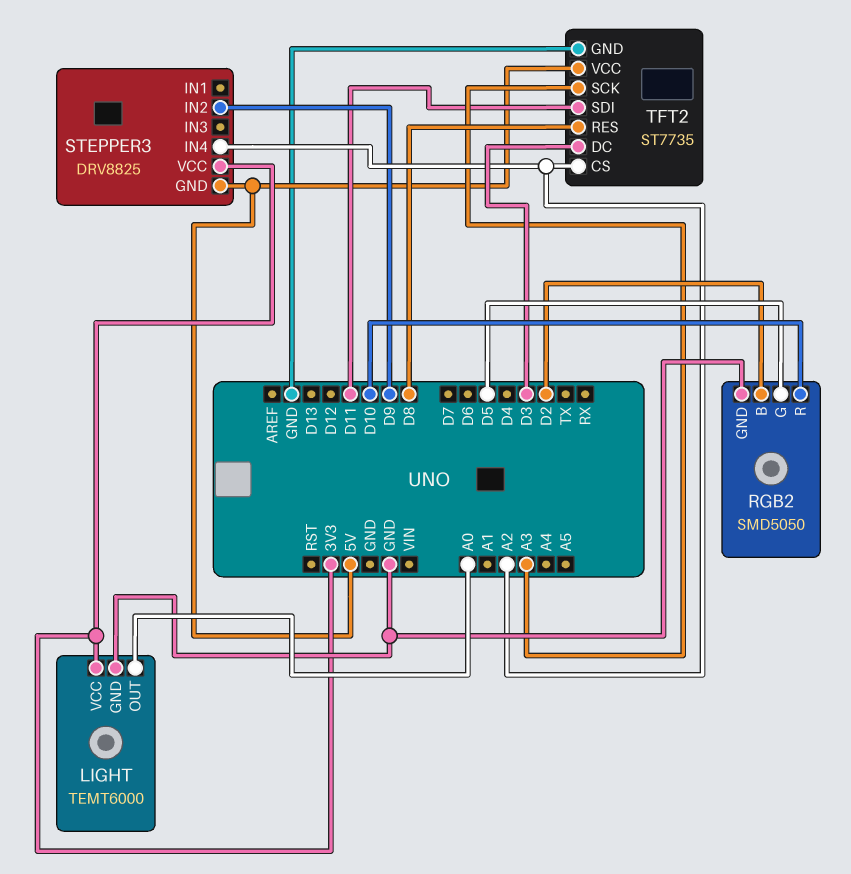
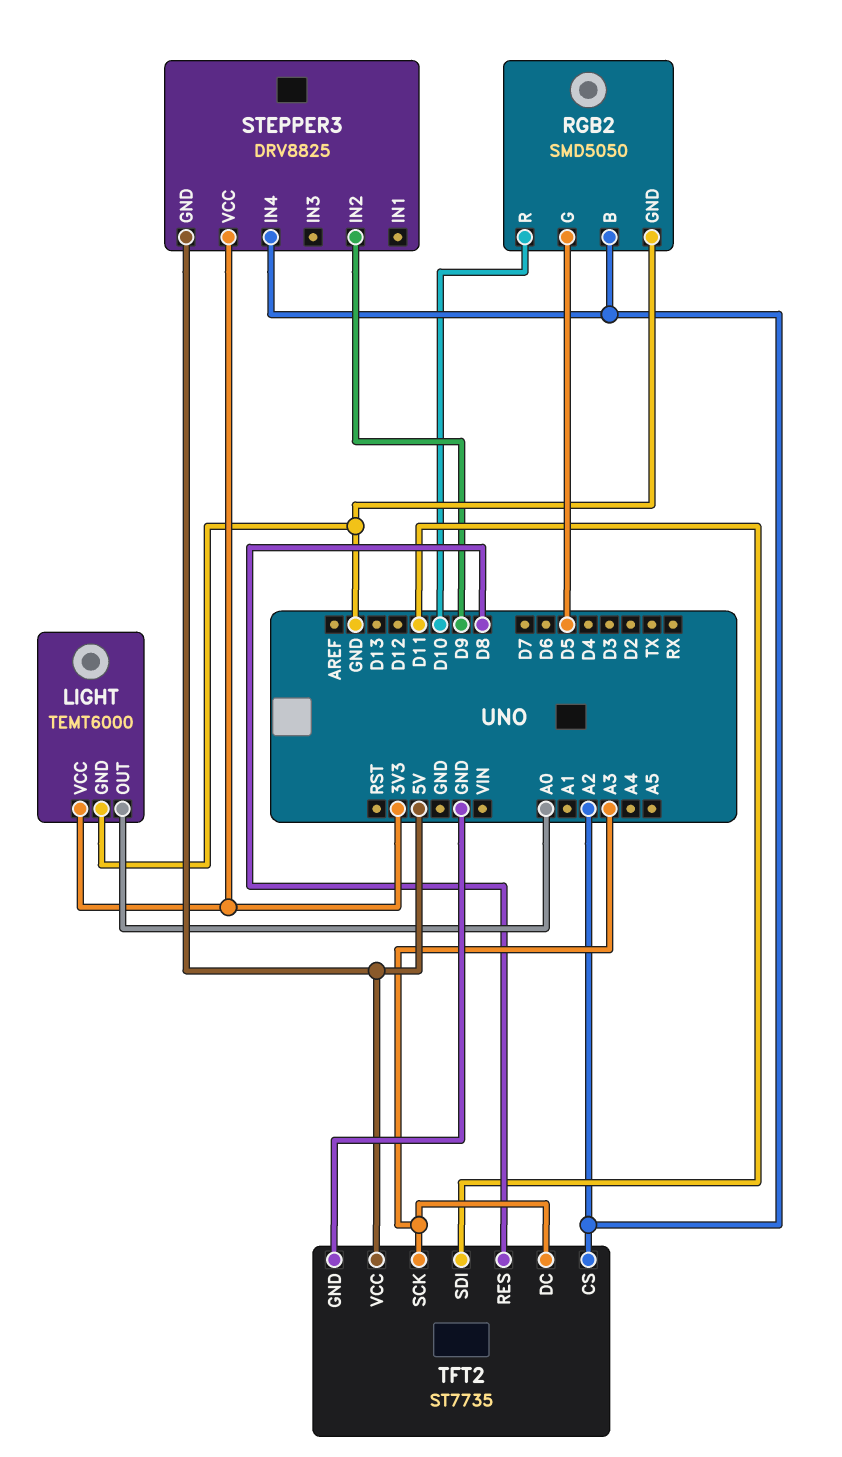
RGB2 pin B: D2 -> A2
TFT2 pin DC: D3 -> A3

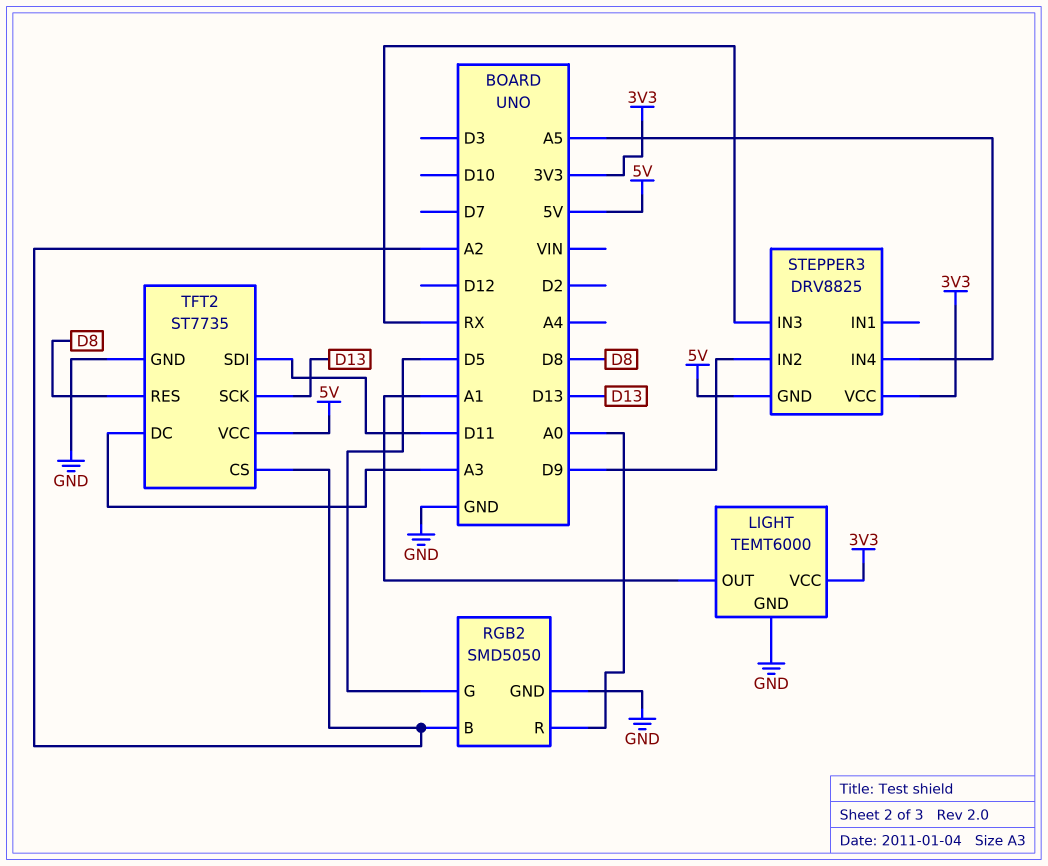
LIGHT pin OUT: A0 -> A1
RGB2 pin R: D10 -> A0
STEPPER3 pin IN3: none -> RX
STEPPER3 pin IN4: A2 -> A5
TFT2 pin SCK: A3 -> D13

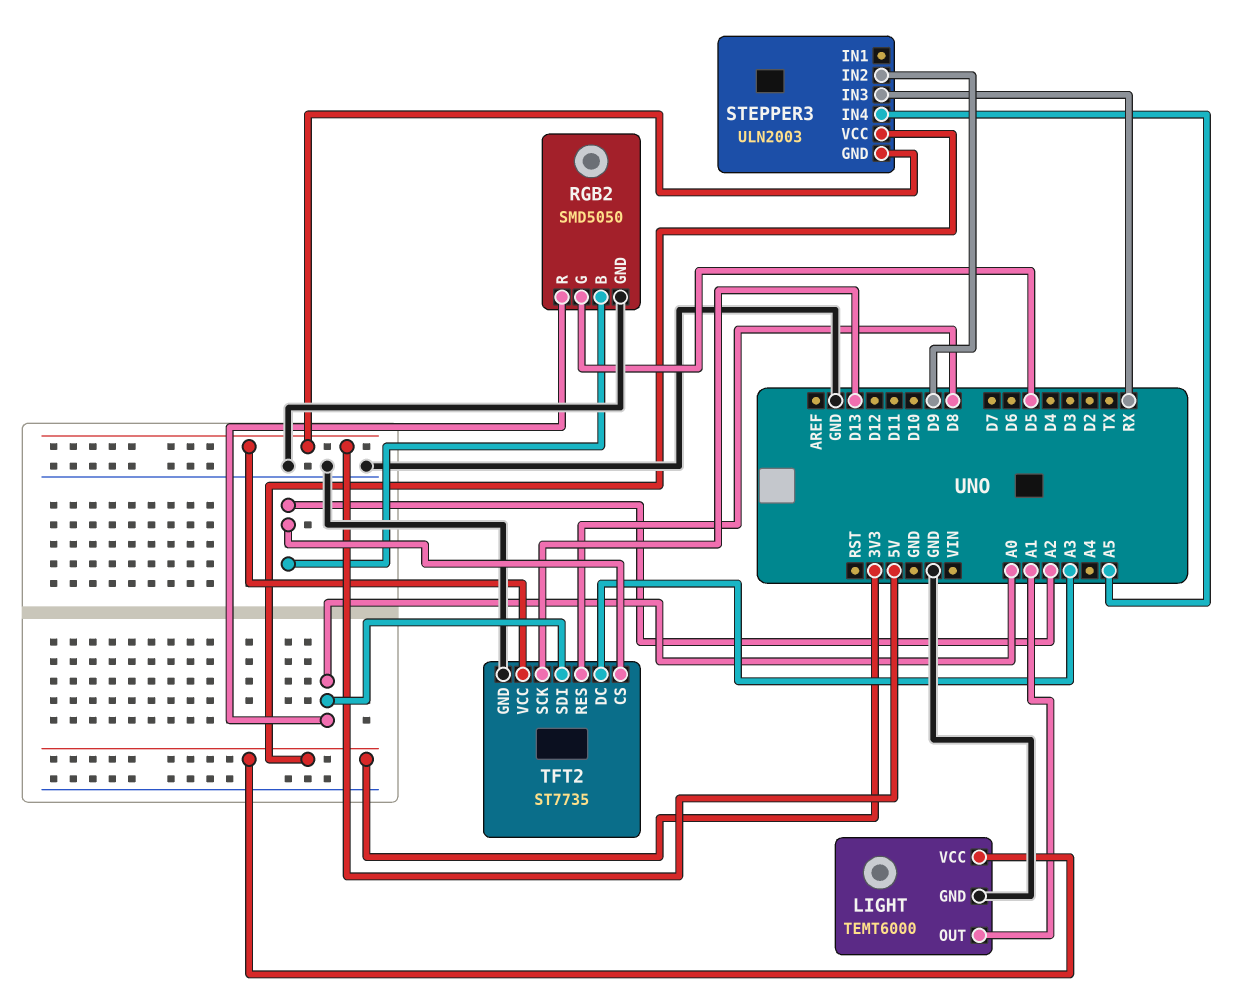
STEPPER3: DRV8825 -> ULN2003
TFT2 pin SDI: D11 -> A0

